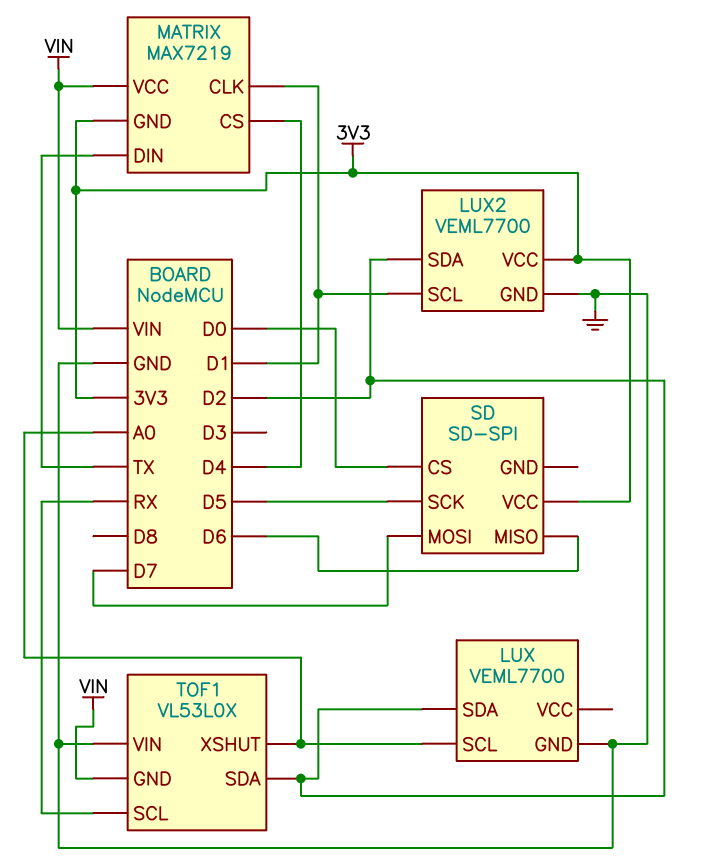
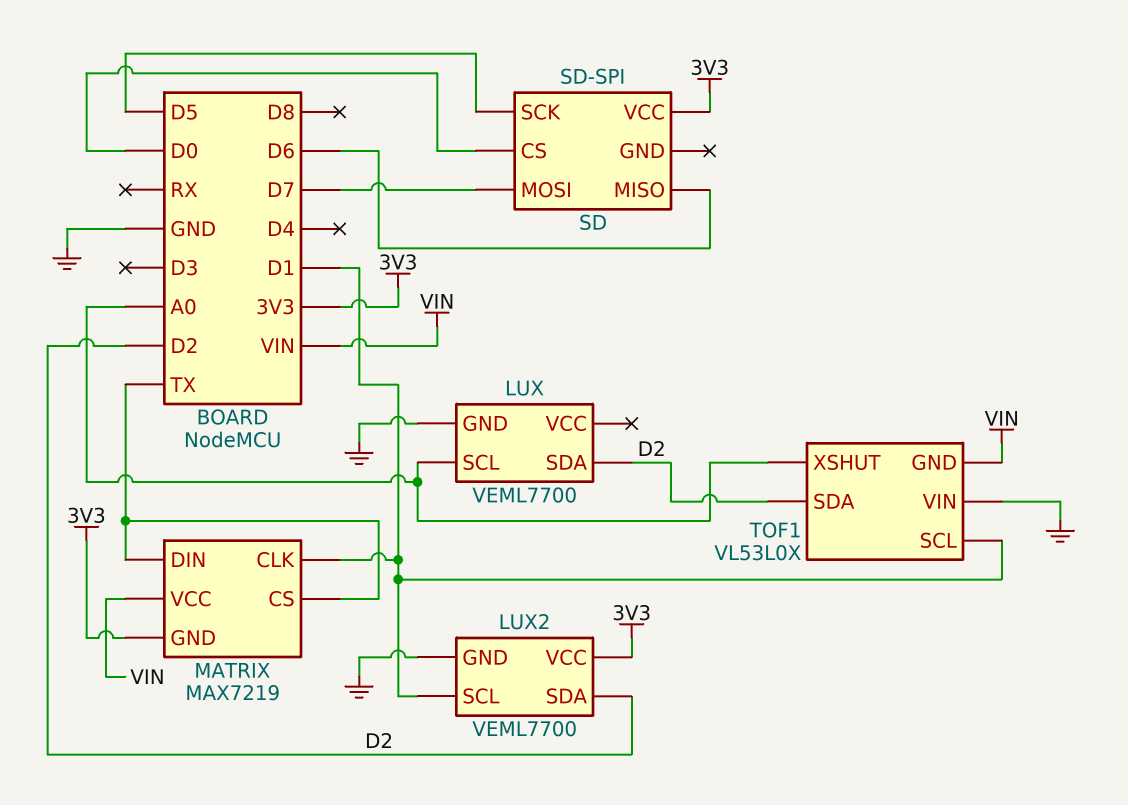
MATRIX pin CS: D4 -> TX
TOF1 pin SCL: RX -> D1

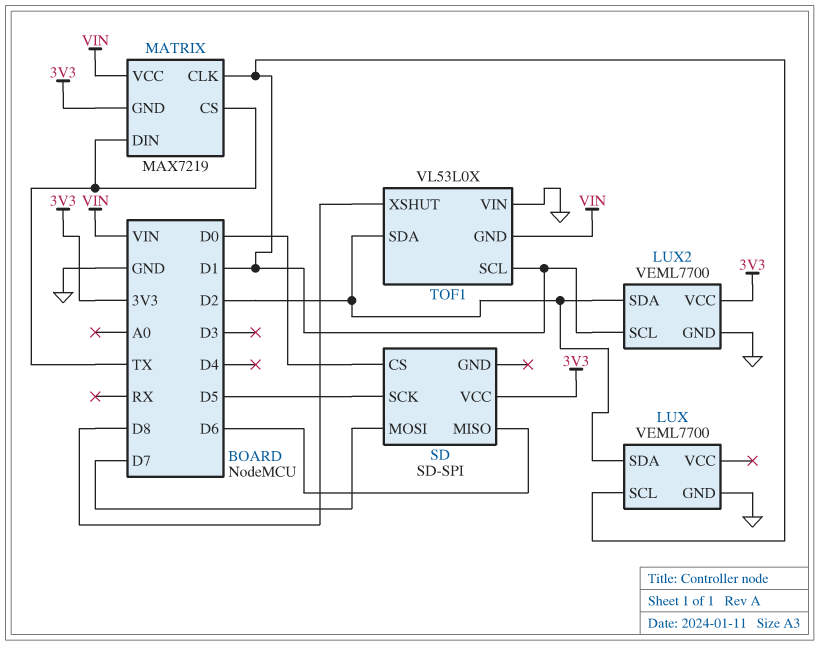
LUX pin SCL: A0 -> D1
TOF1 pin XSHUT: A0 -> D8

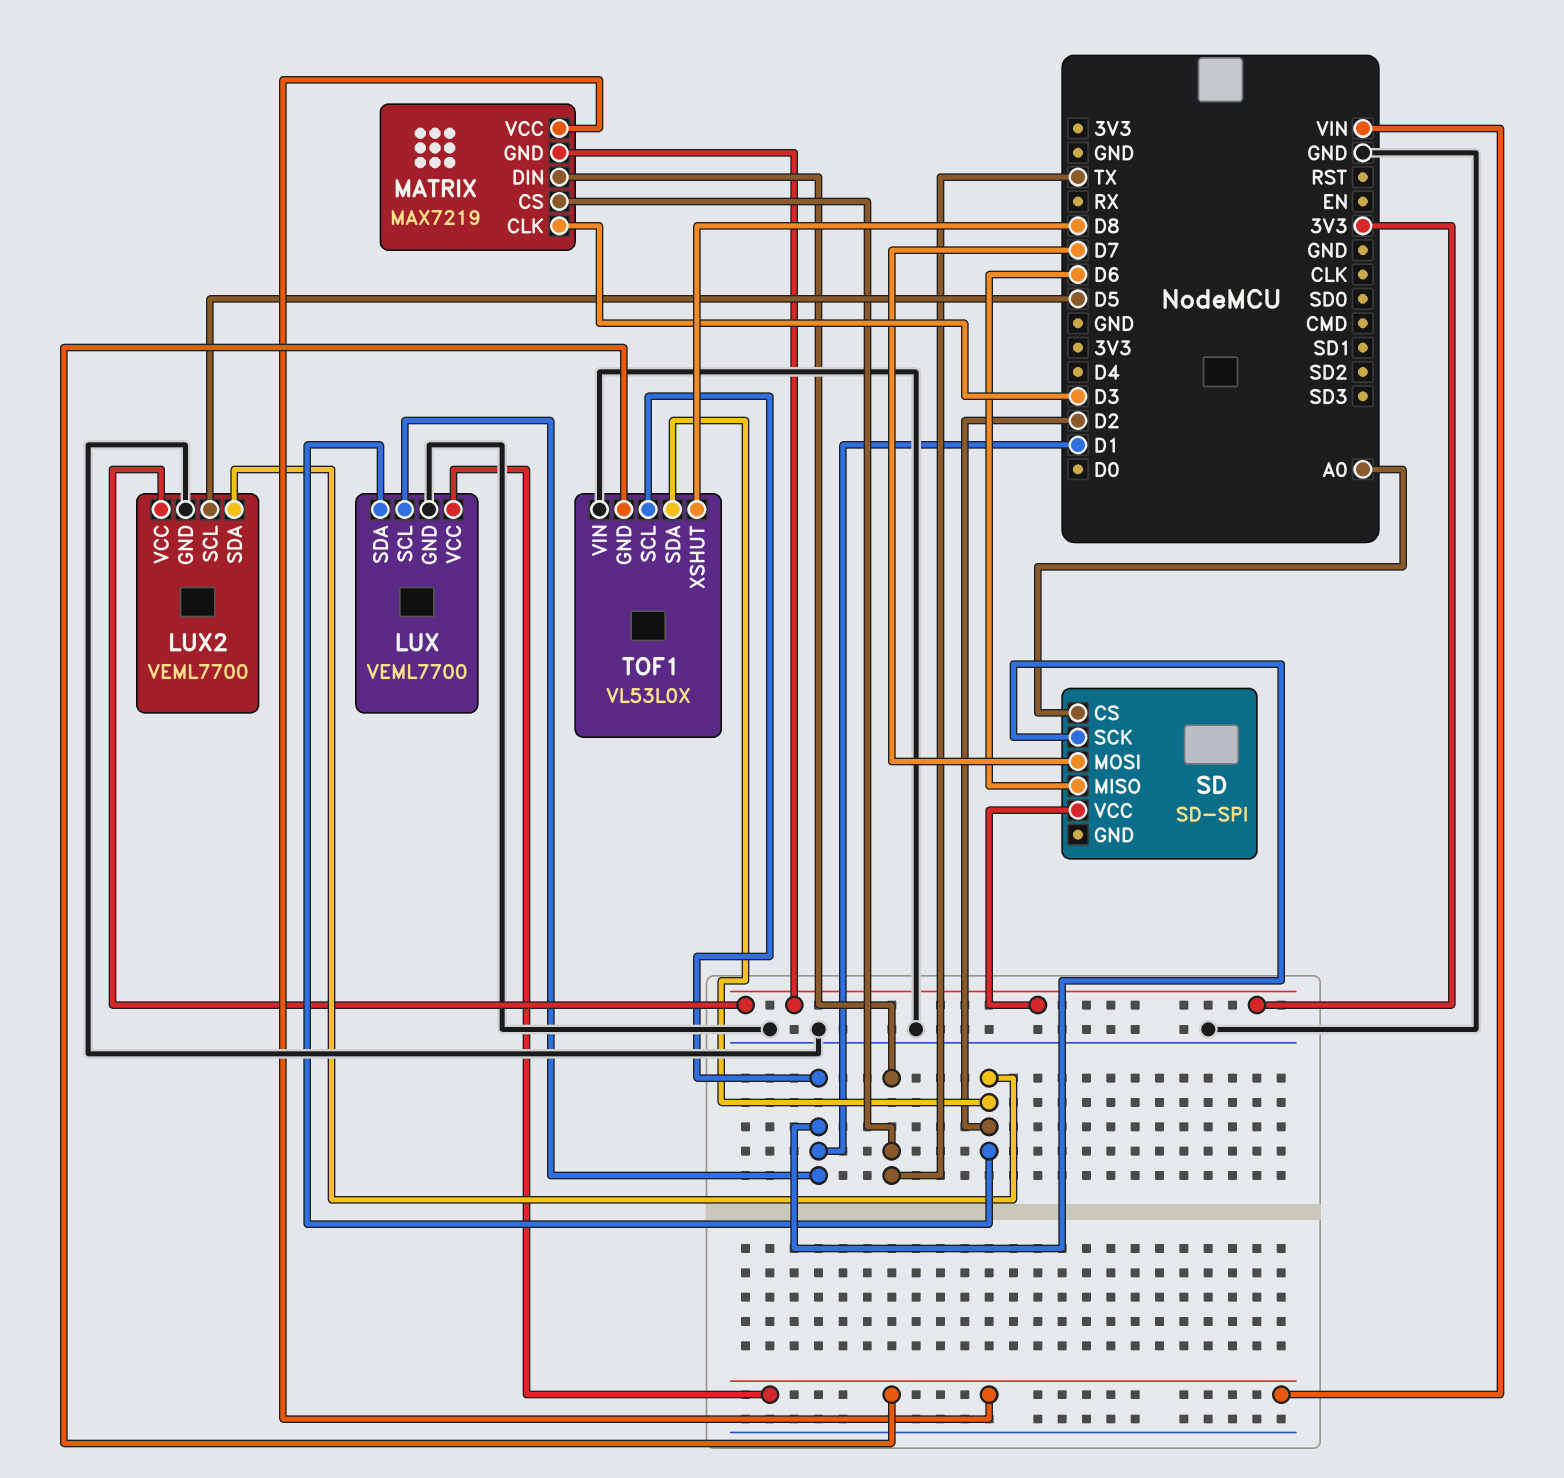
LUX pin VCC: none -> VIN
LUX2 pin SCL: D1 -> D5
MATRIX pin CLK: D1 -> D3
SD pin CS: D0 -> A0
SD pin SCK: D5 -> D1

